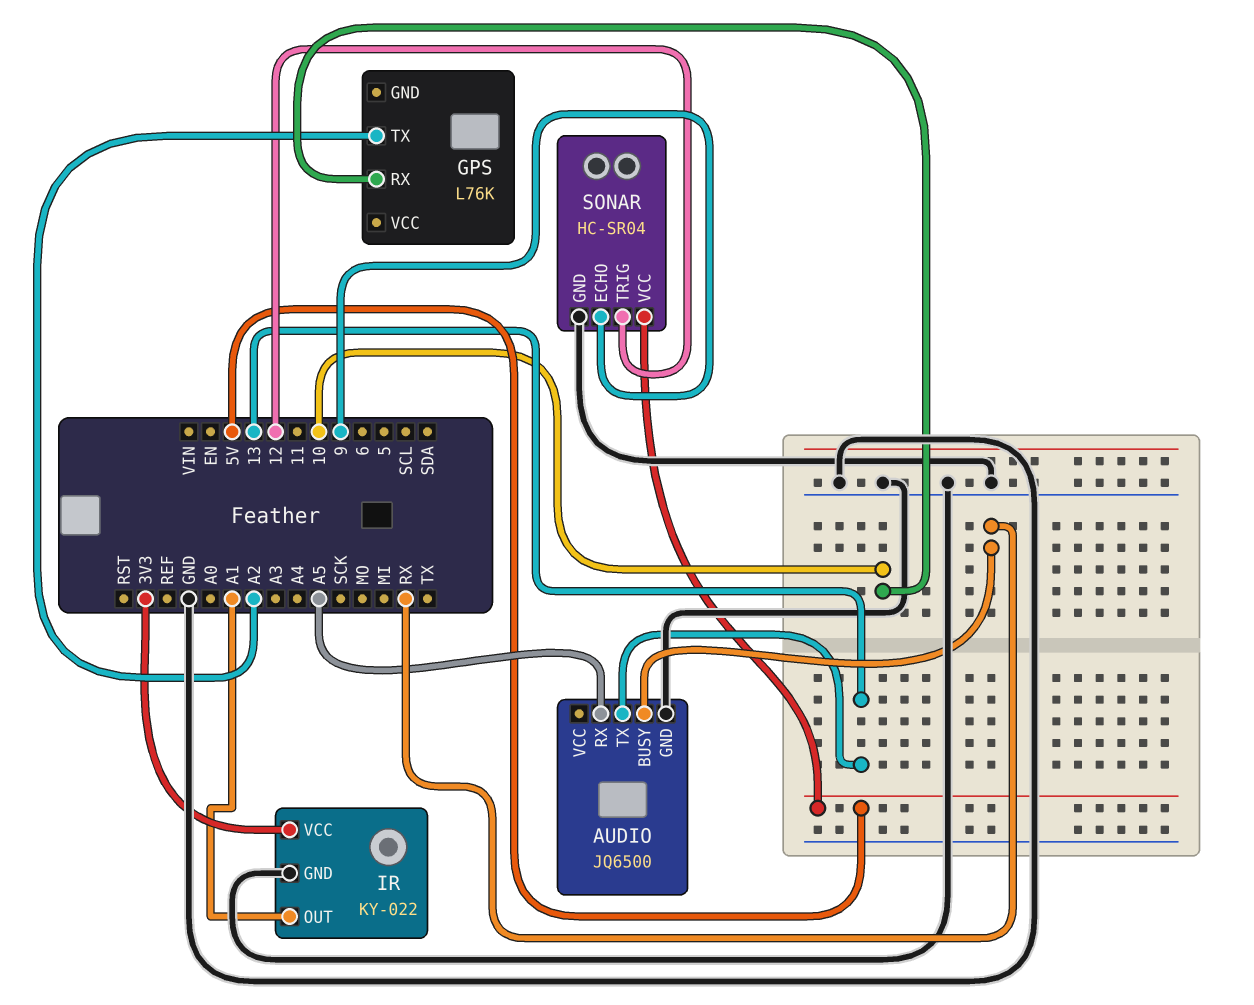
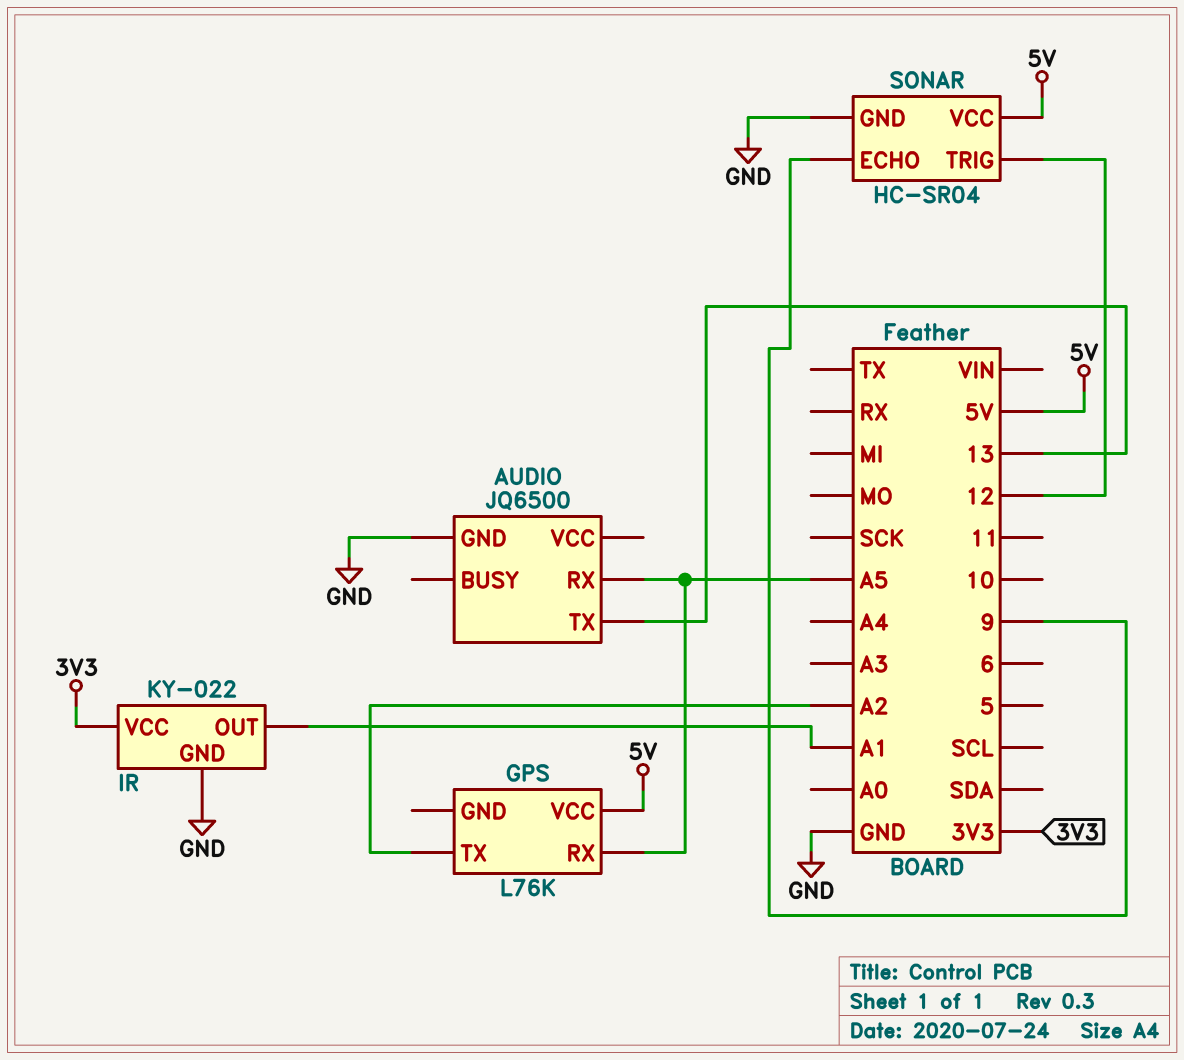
AUDIO pin BUSY: RX -> none
GPS pin RX: 10 -> A5
GPS pin VCC: none -> 5V

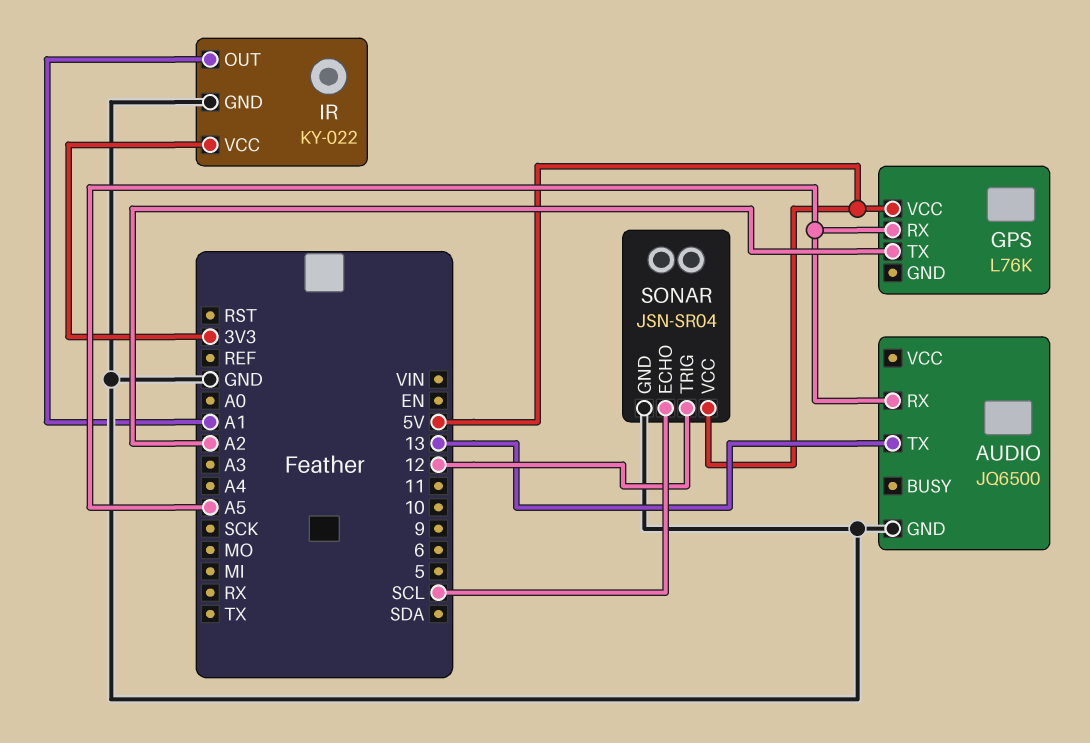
SONAR: HC-SR04 -> JSN-SR04
SONAR pin ECHO: 9 -> SCL

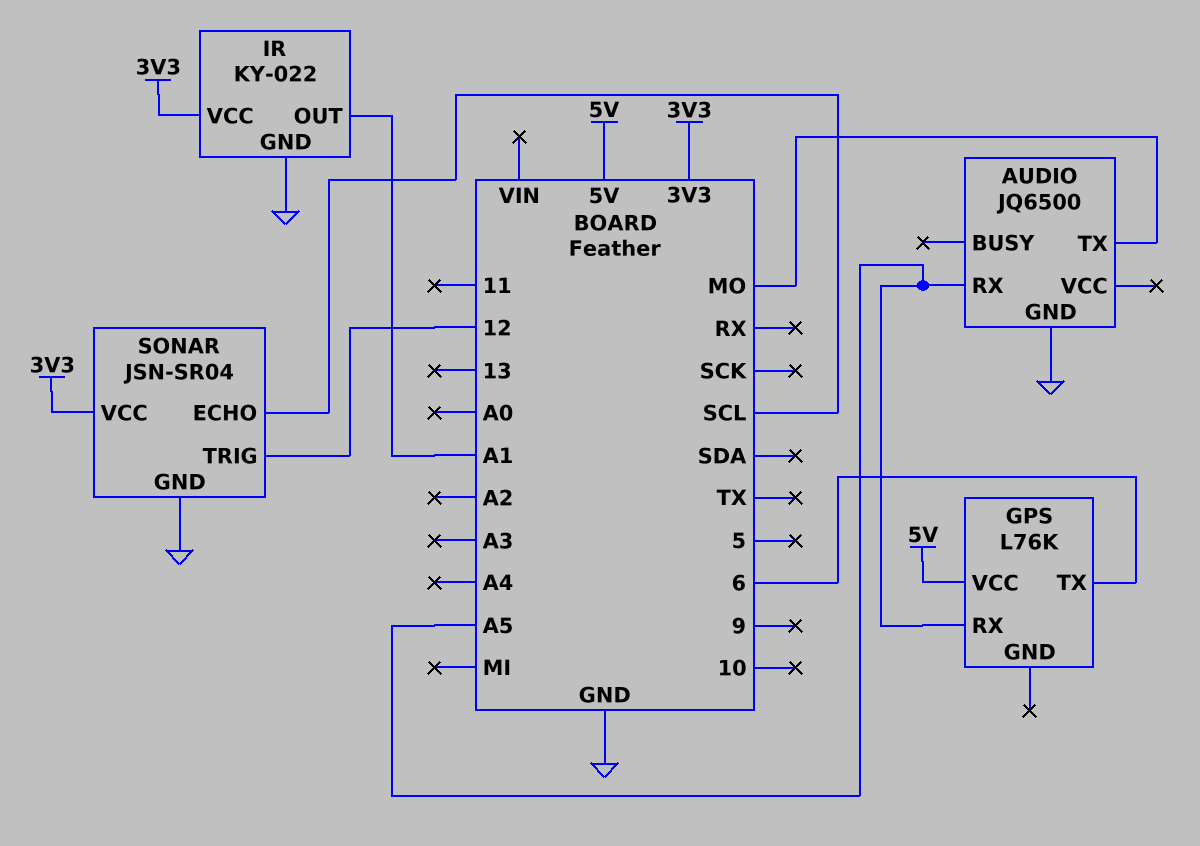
AUDIO pin TX: 13 -> MO
GPS pin TX: A2 -> 6
SONAR pin VCC: 5V -> 3V3

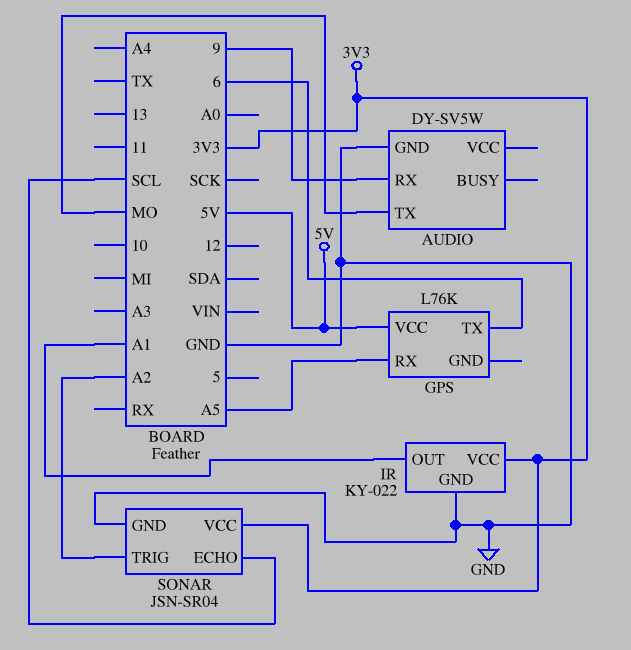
AUDIO: JQ6500 -> DY-SV5W
AUDIO pin RX: A5 -> 9
SONAR pin TRIG: 12 -> A2

